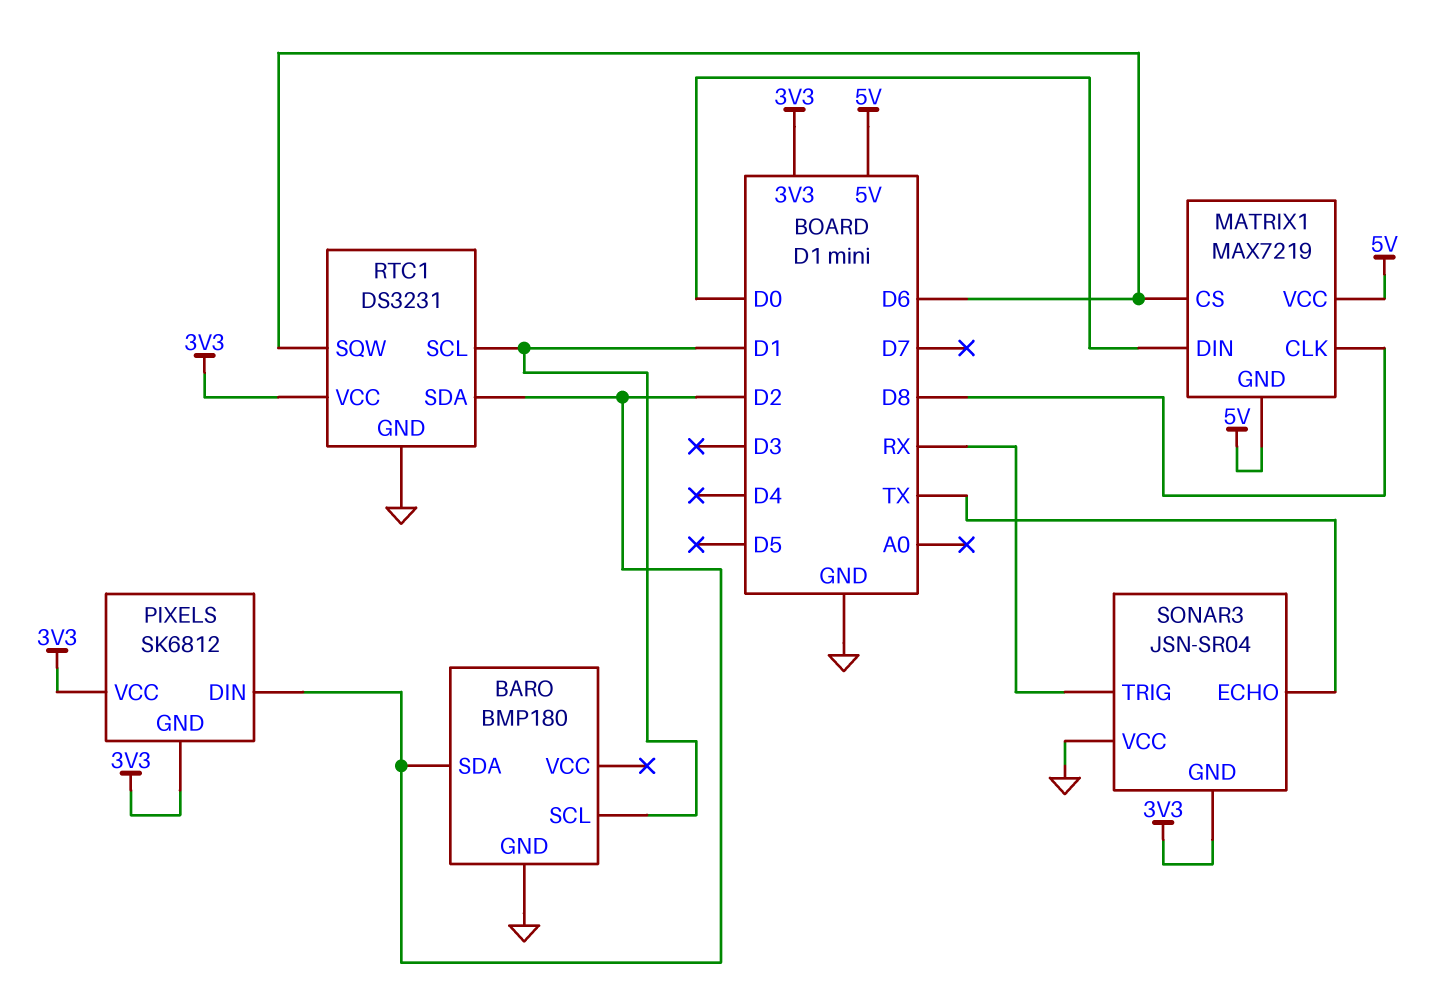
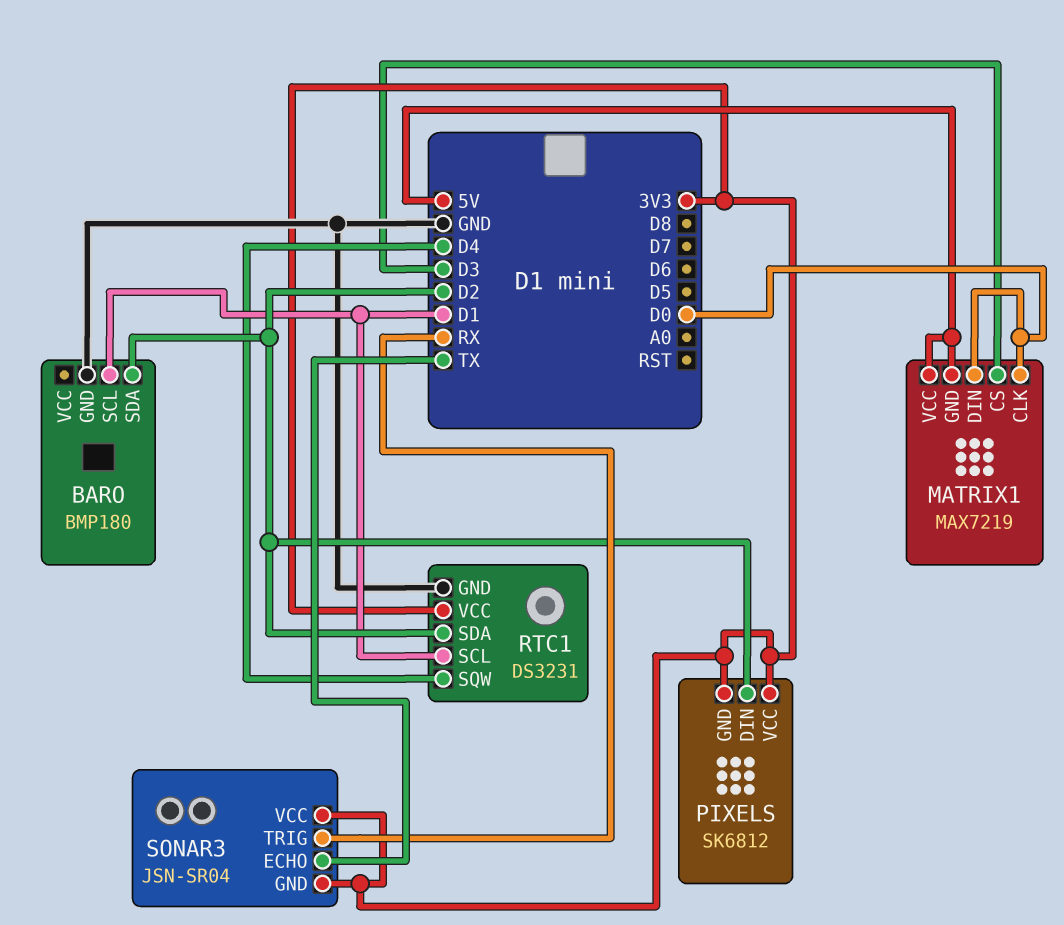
MATRIX1 pin CLK: D8 -> D0
MATRIX1 pin CS: D6 -> D3
RTC1 pin SQW: D6 -> D4
SONAR3 pin VCC: GND -> 3V3

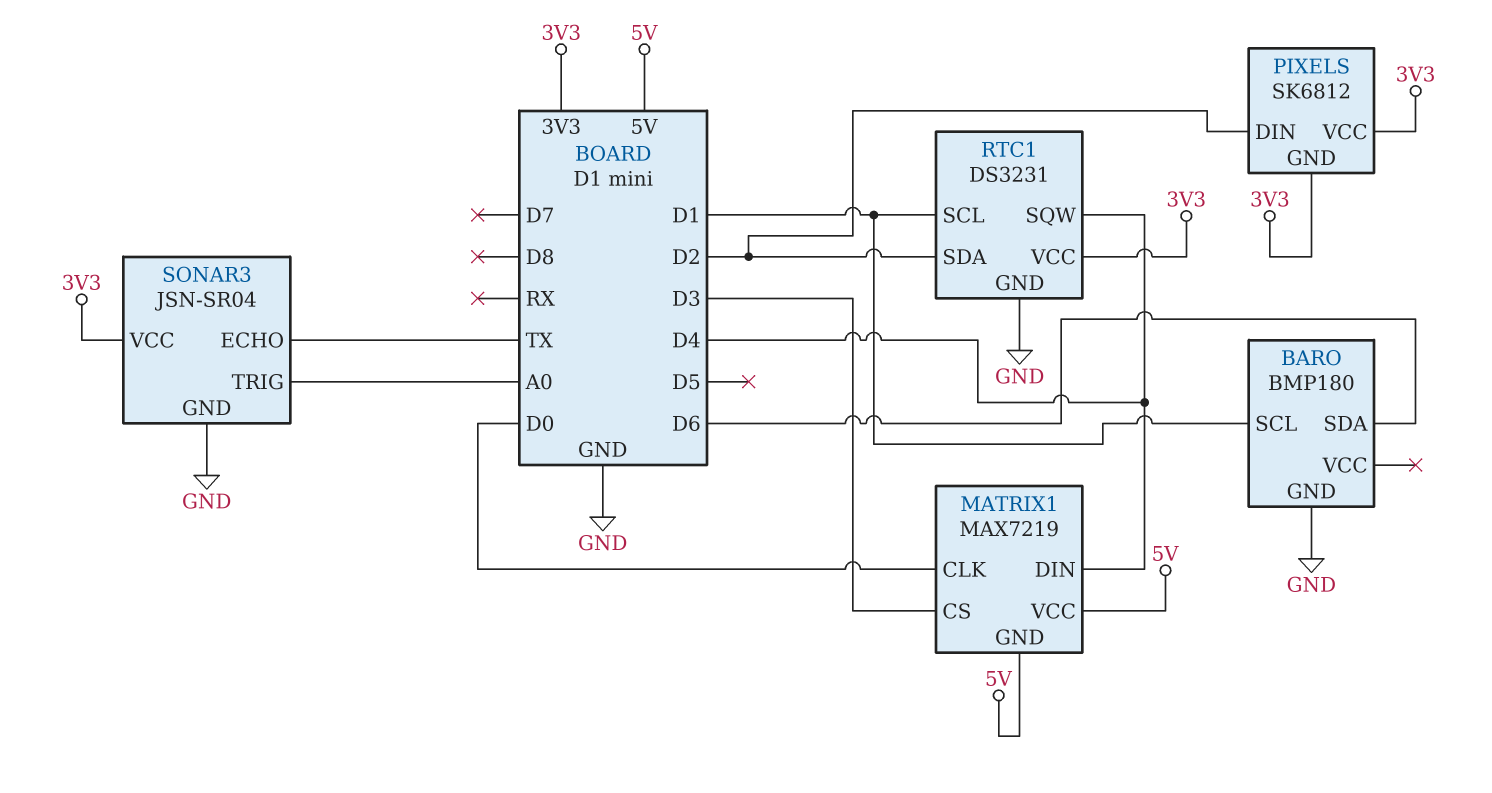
BARO pin SDA: D2 -> D6
MATRIX1 pin DIN: D0 -> D4
SONAR3 pin GND: 3V3 -> GND
SONAR3 pin TRIG: RX -> A0

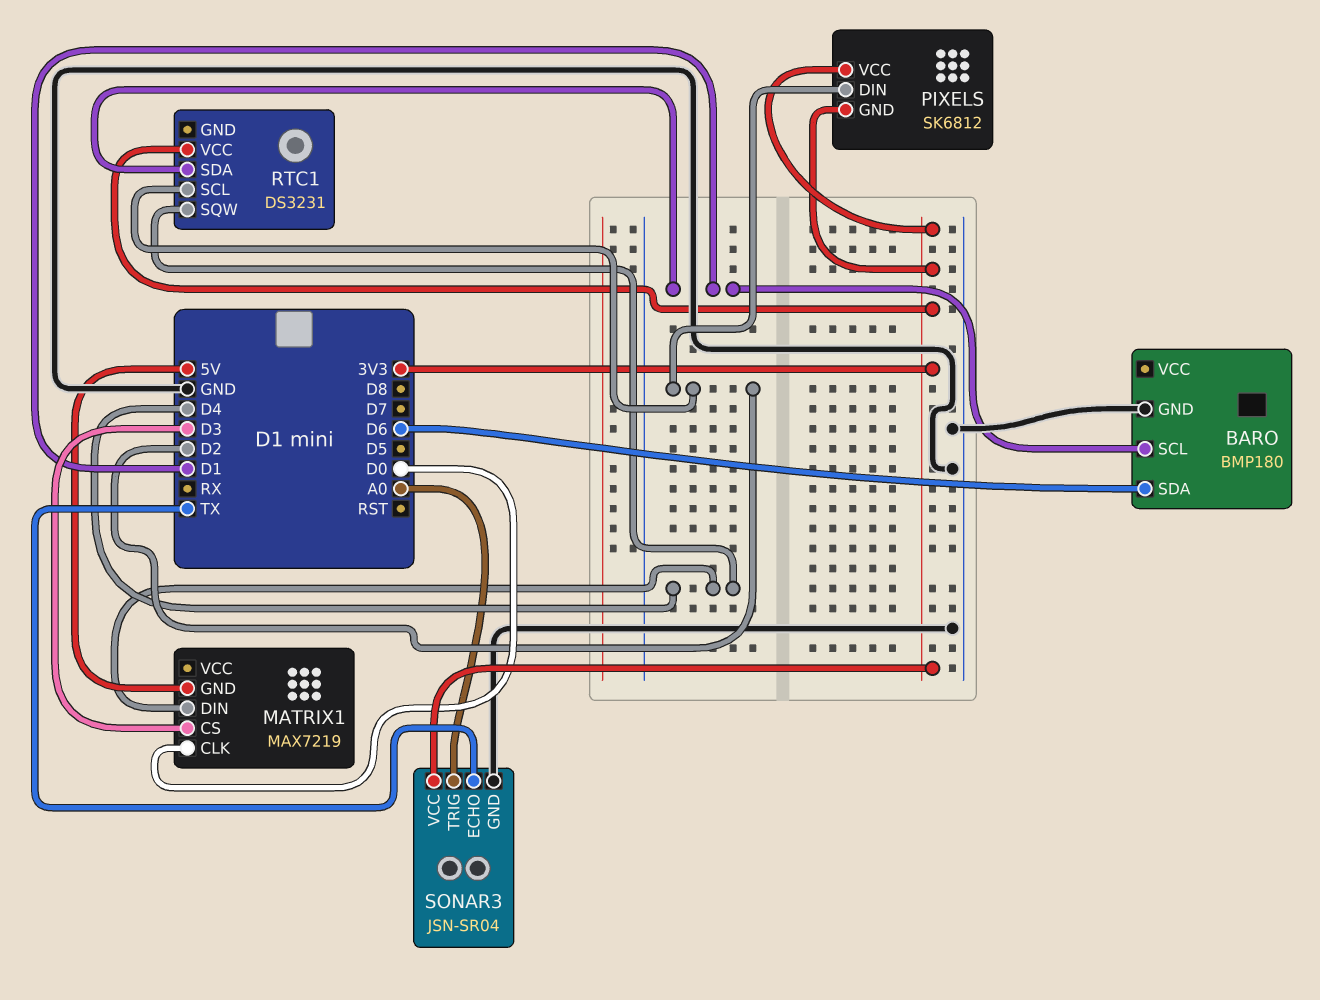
MATRIX1 pin VCC: 5V -> none
RTC1 pin GND: GND -> none
RTC1 pin SCL: D1 -> D2
RTC1 pin SDA: D2 -> D1

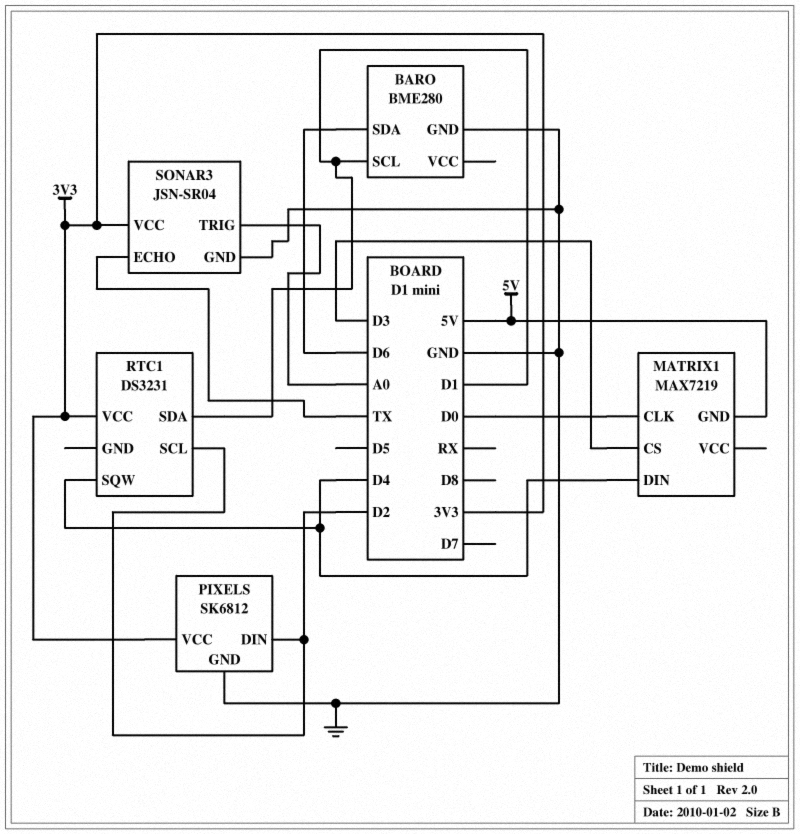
BARO: BMP180 -> BME280
PIXELS pin GND: 3V3 -> GND

